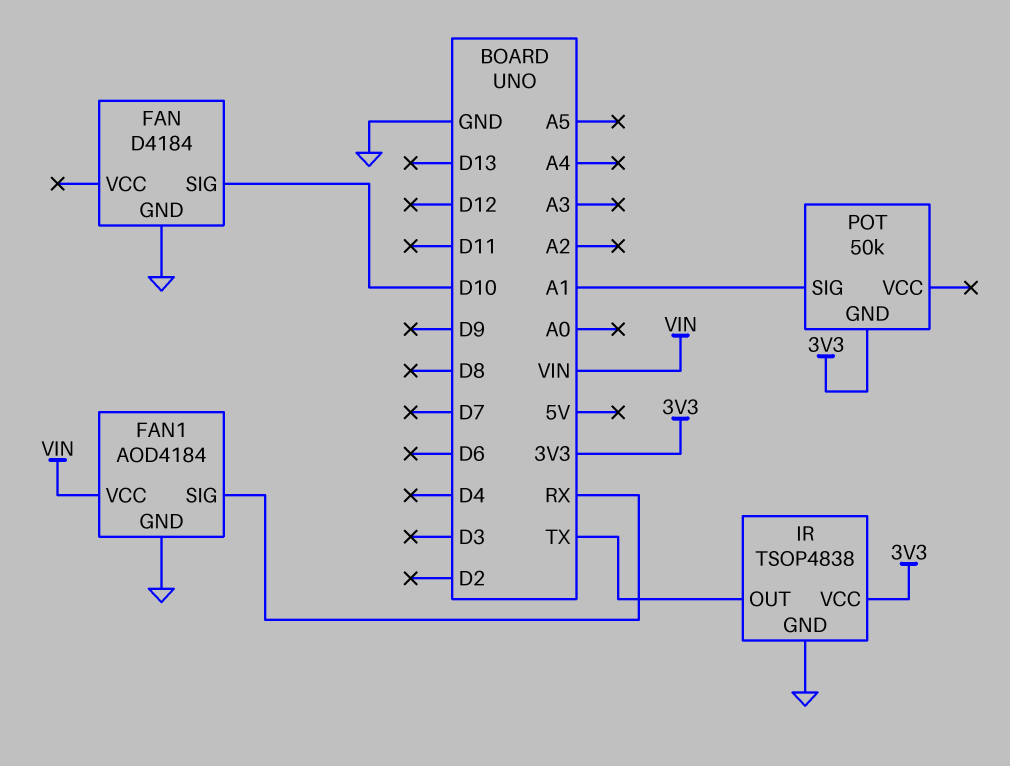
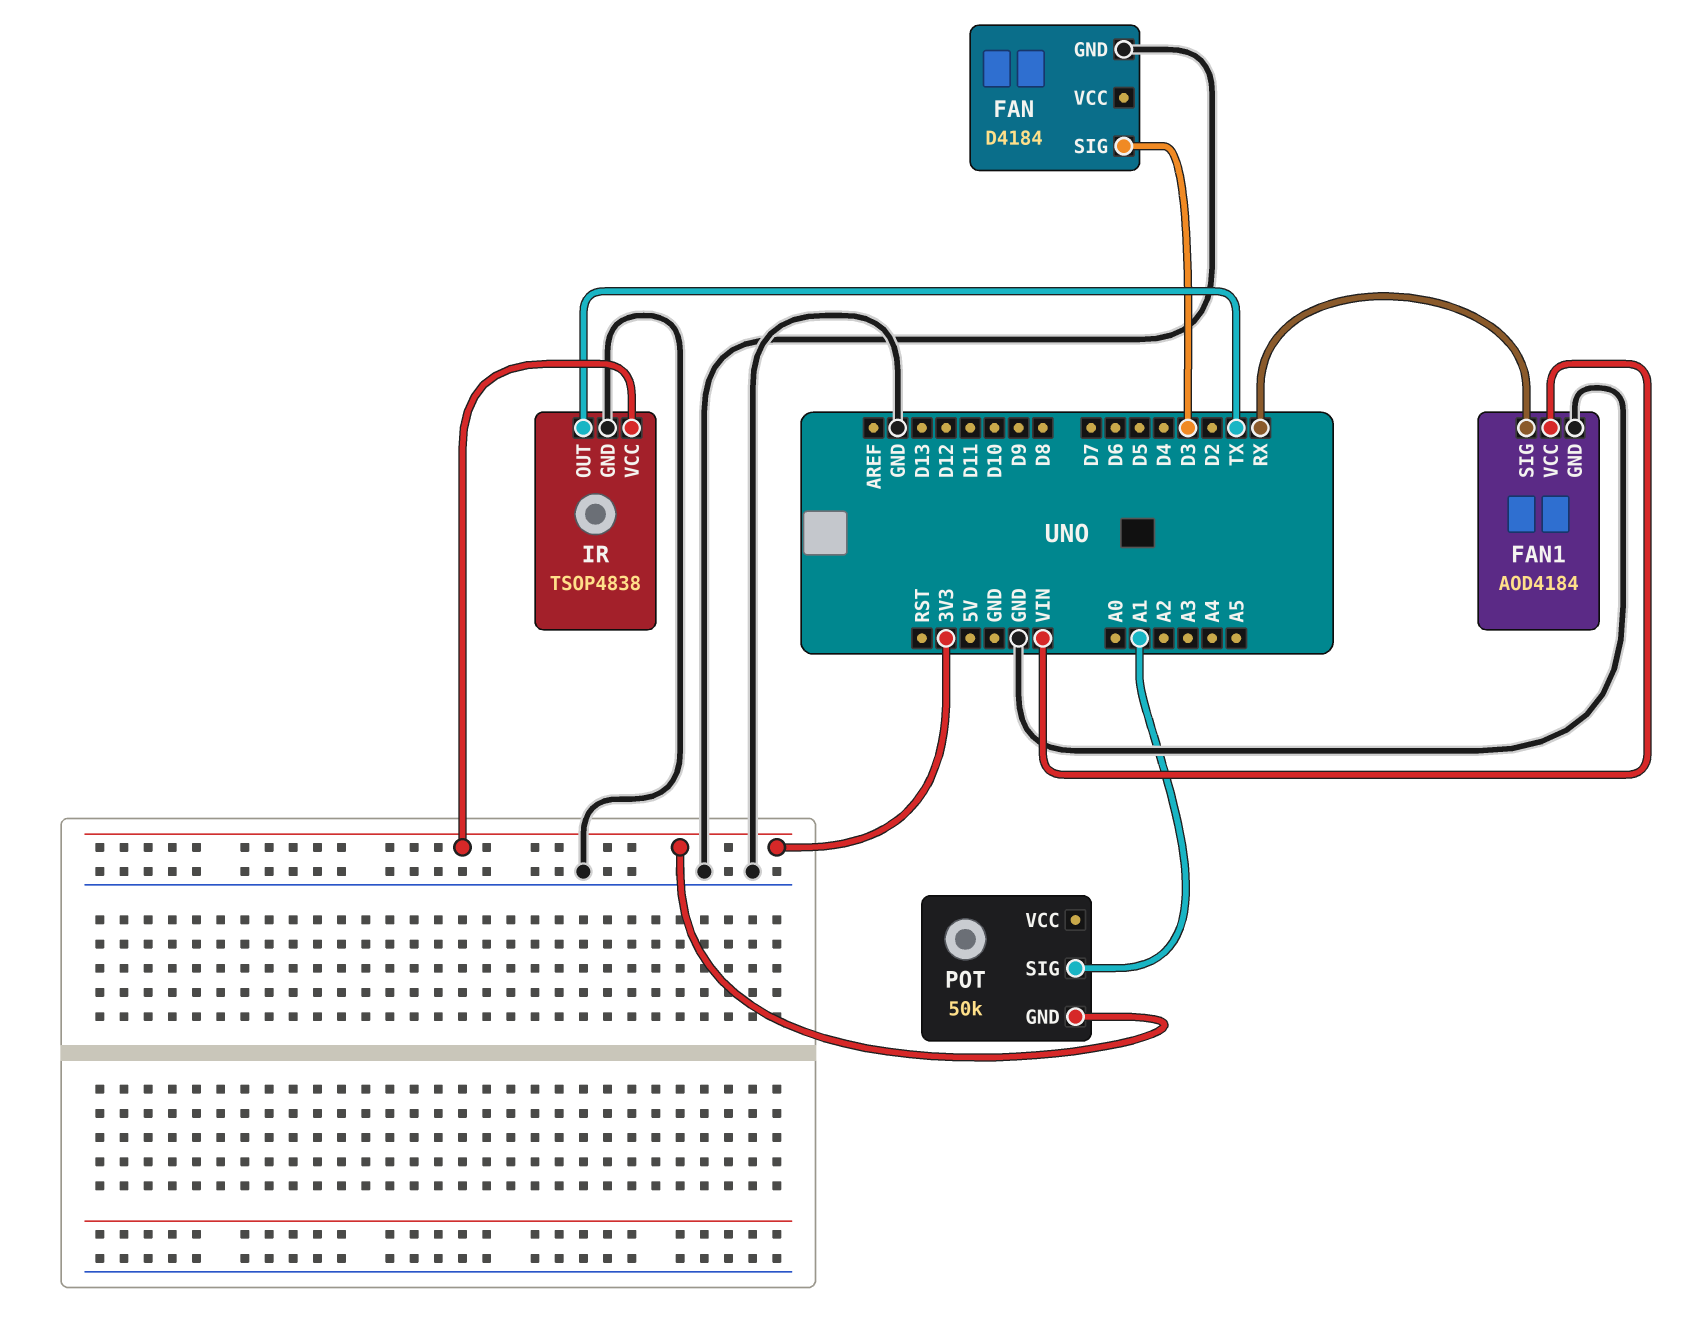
FAN pin SIG: D10 -> D3

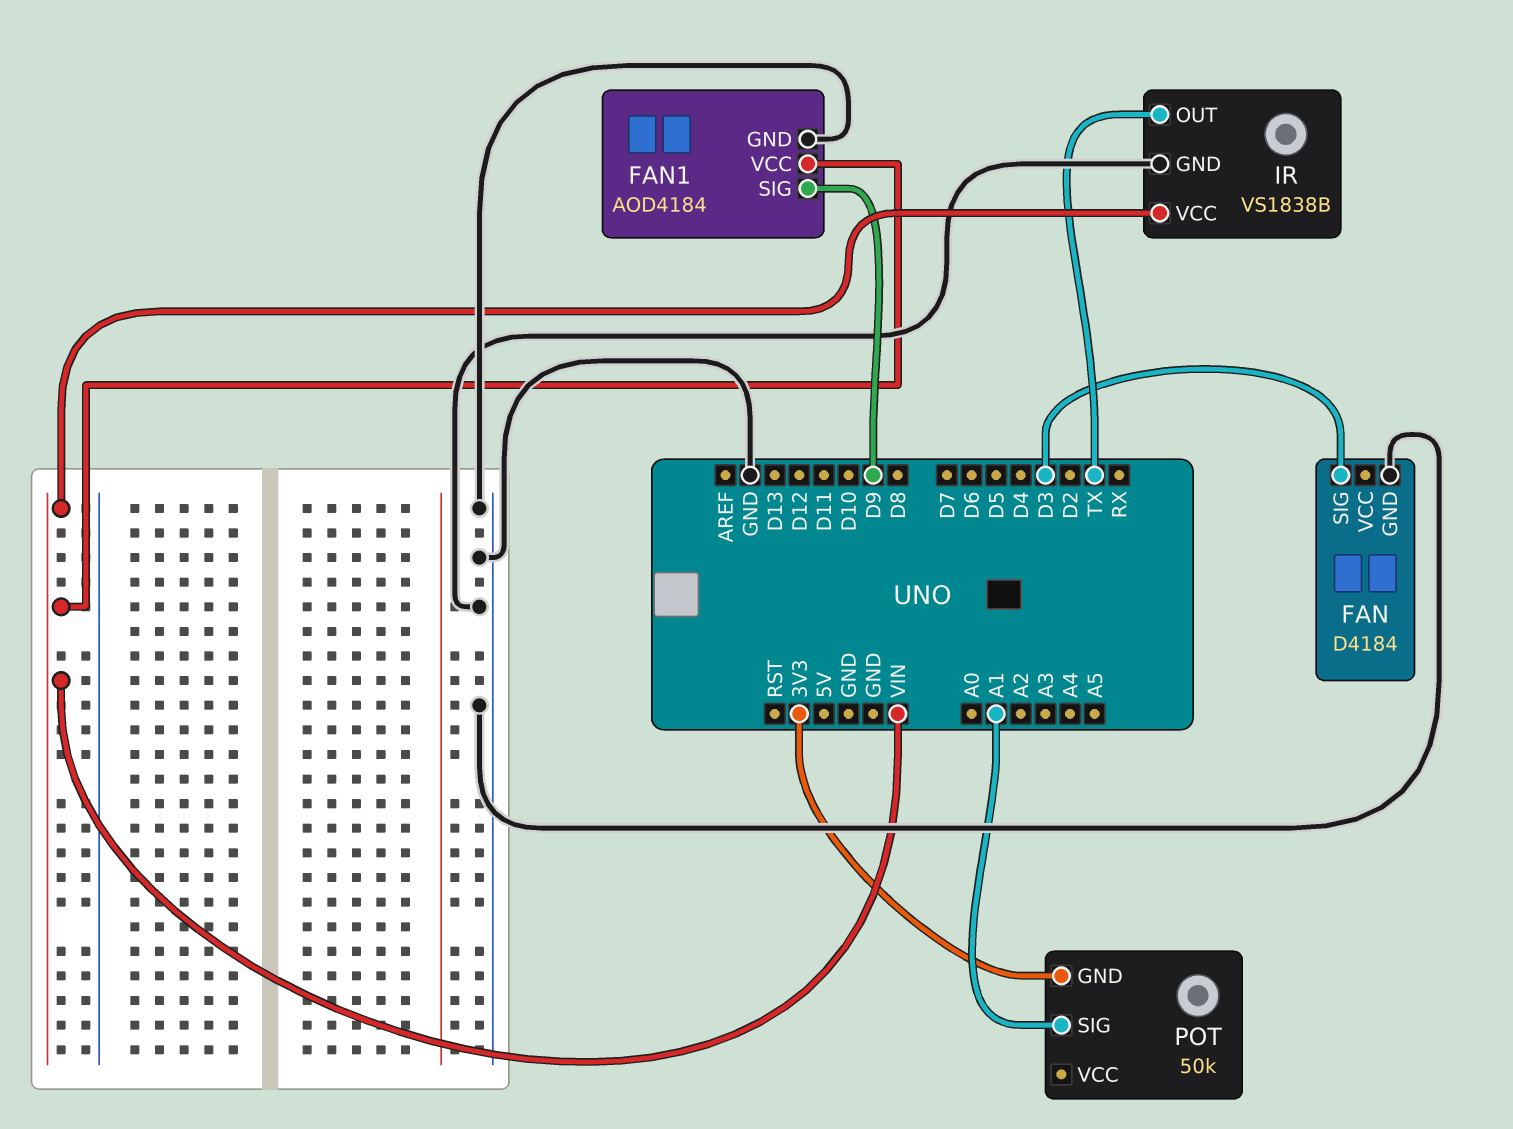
FAN1 pin SIG: RX -> D9
IR: TSOP4838 -> VS1838B
IR pin VCC: 3V3 -> VIN

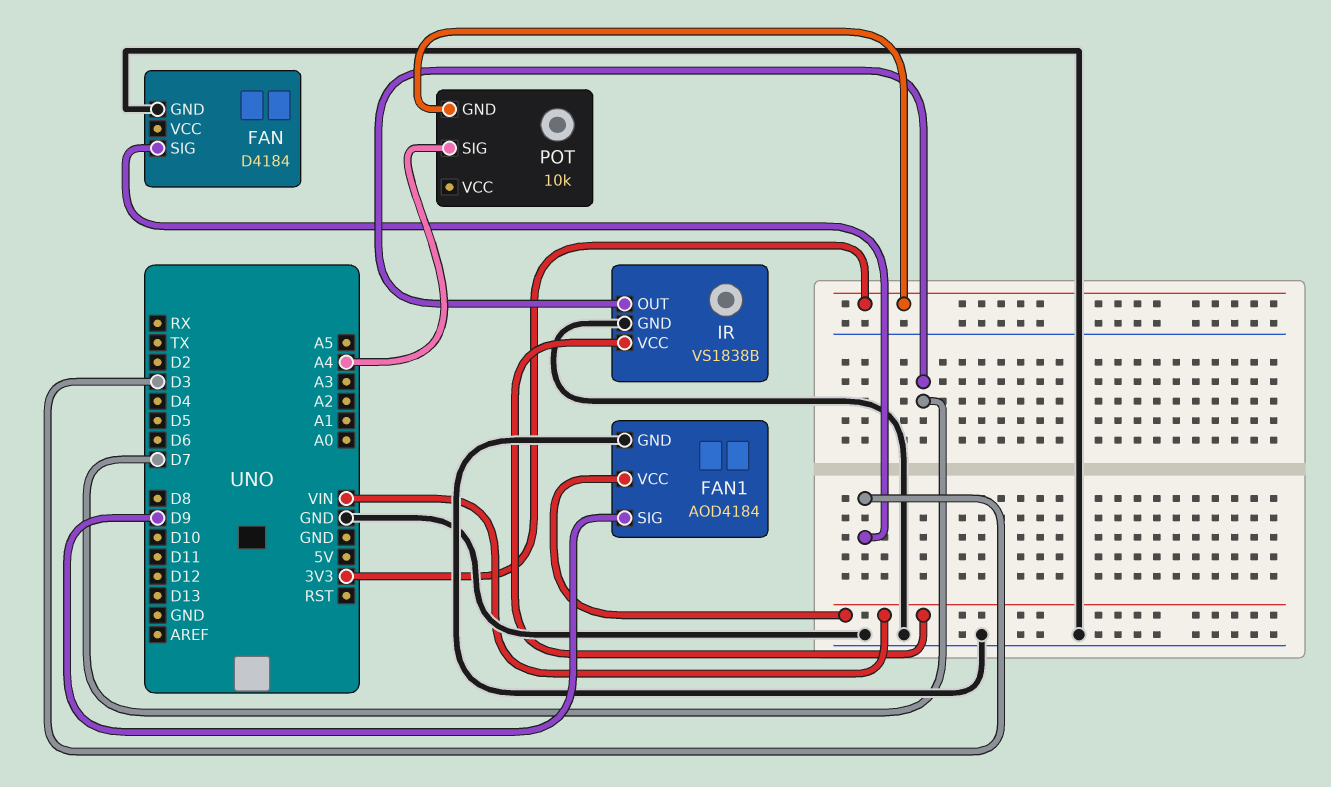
IR pin OUT: TX -> D7
POT: 50k -> 10k
POT pin SIG: A1 -> A4

